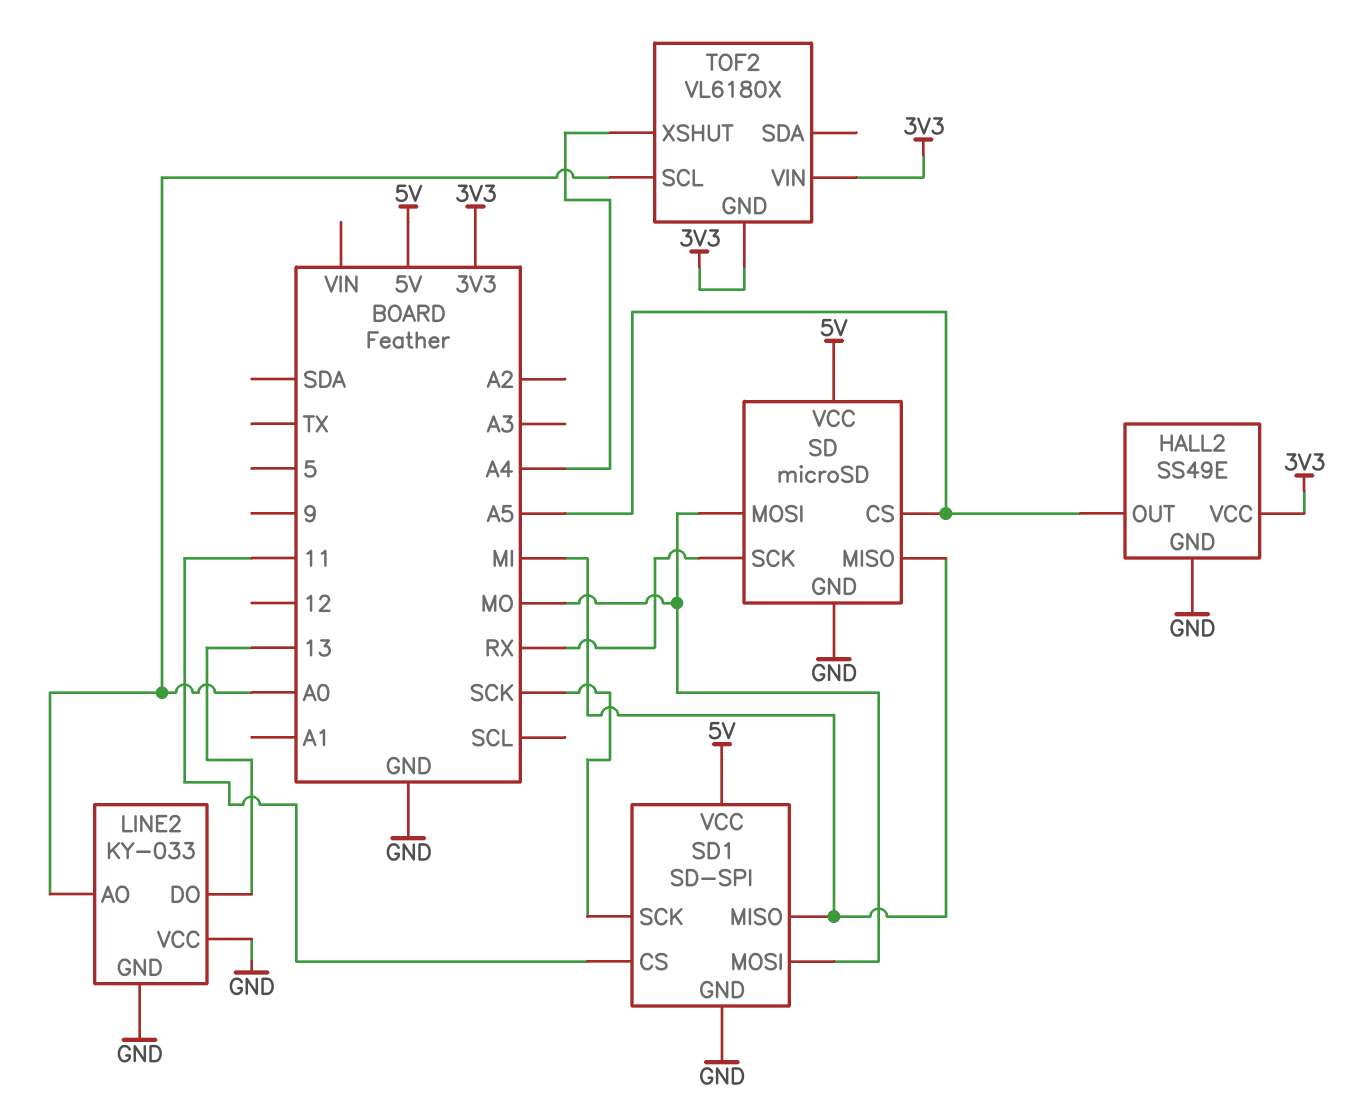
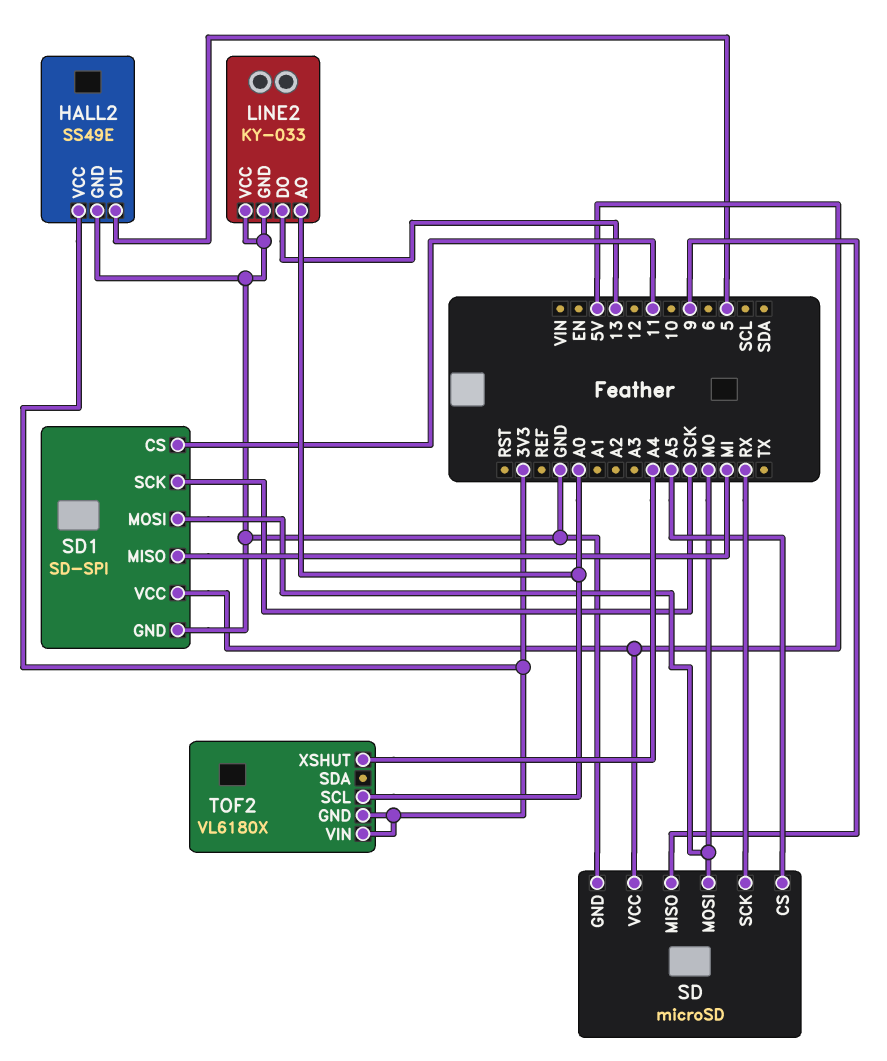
HALL2 pin OUT: A5 -> 5
SD pin MISO: MI -> 9

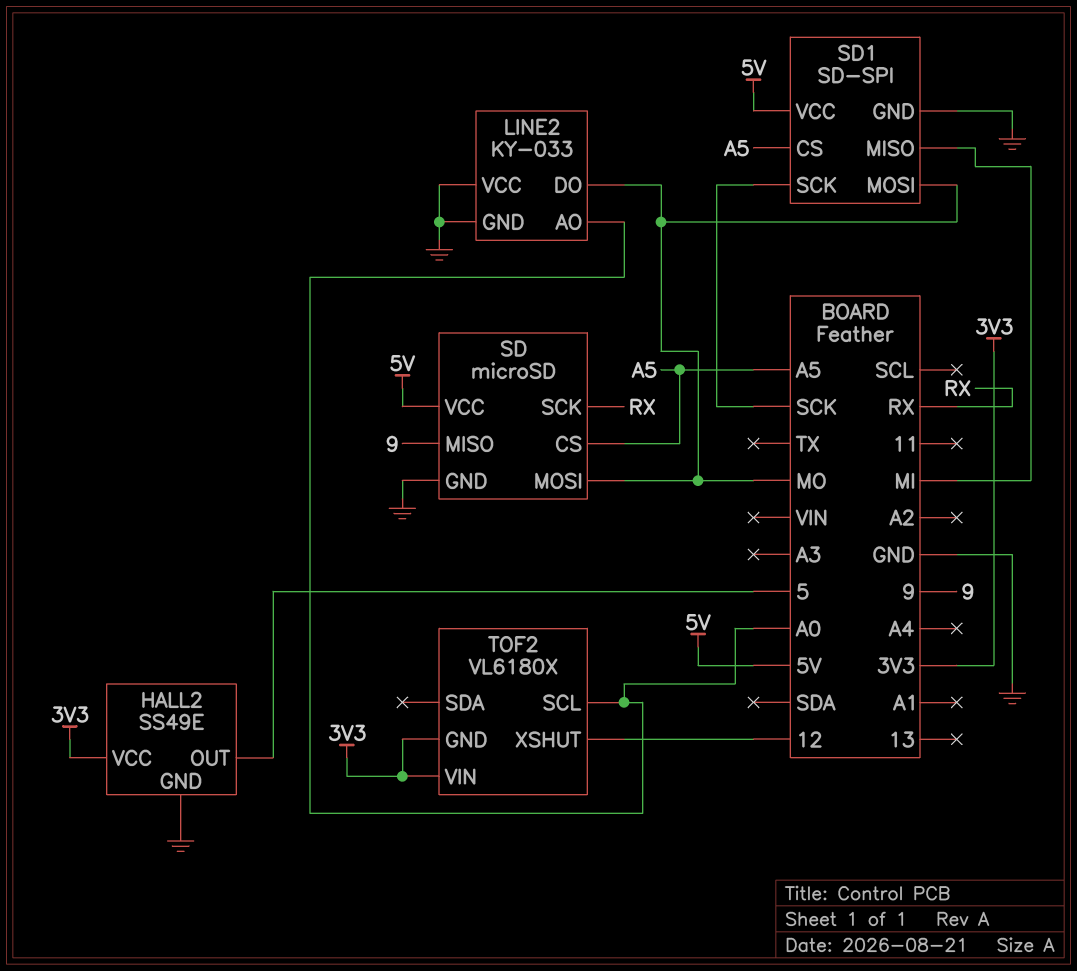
LINE2 pin DO: 13 -> MO
SD1 pin CS: 11 -> A5
TOF2 pin XSHUT: A4 -> 12

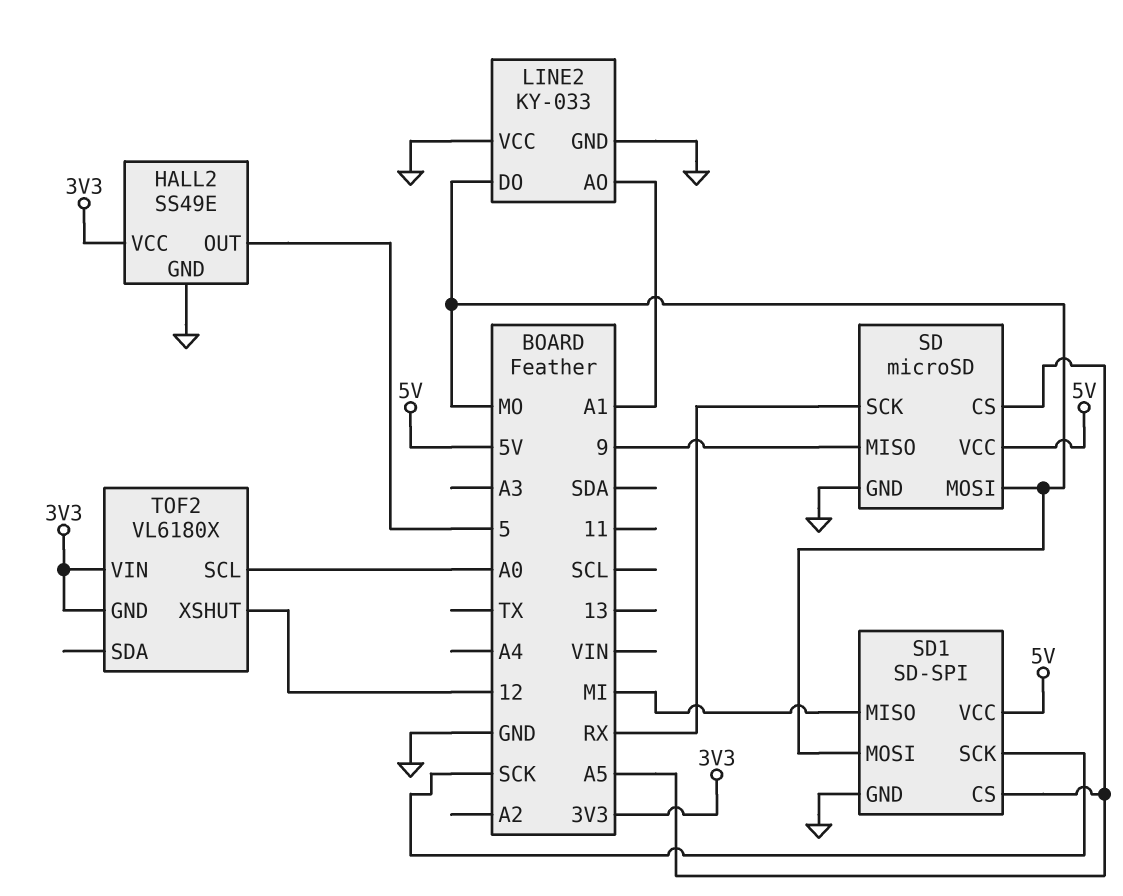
LINE2 pin AO: A0 -> A1

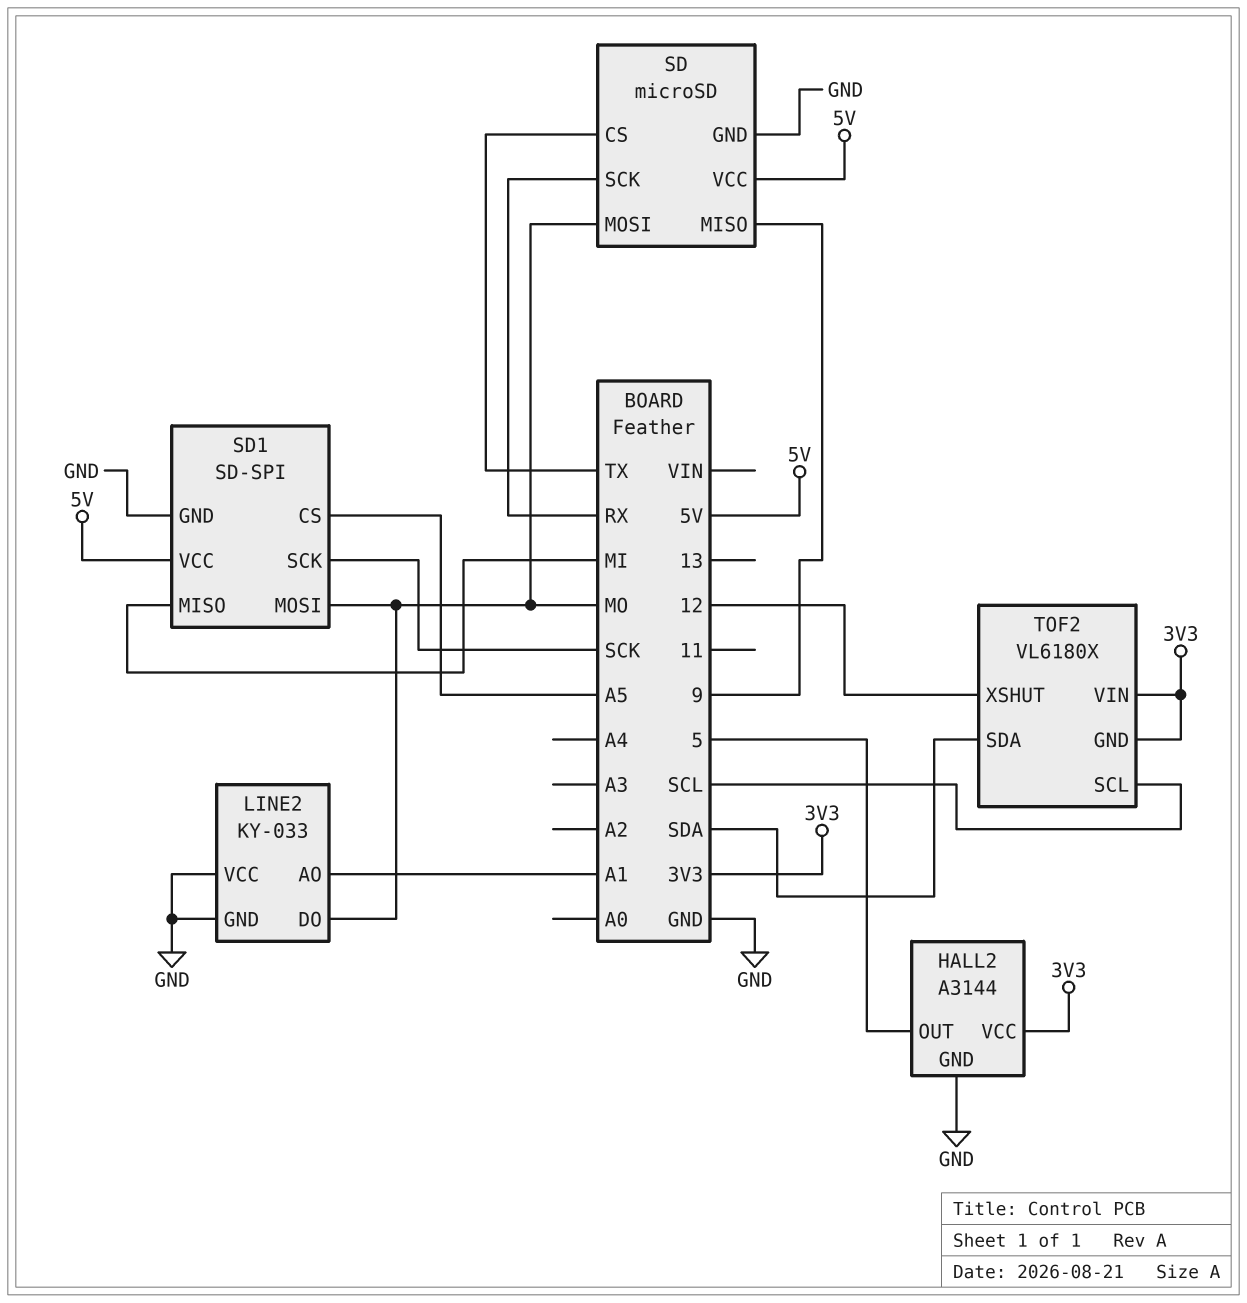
HALL2: SS49E -> A3144
SD pin CS: A5 -> TX
TOF2 pin SCL: A0 -> SCL
TOF2 pin SDA: none -> SDA

